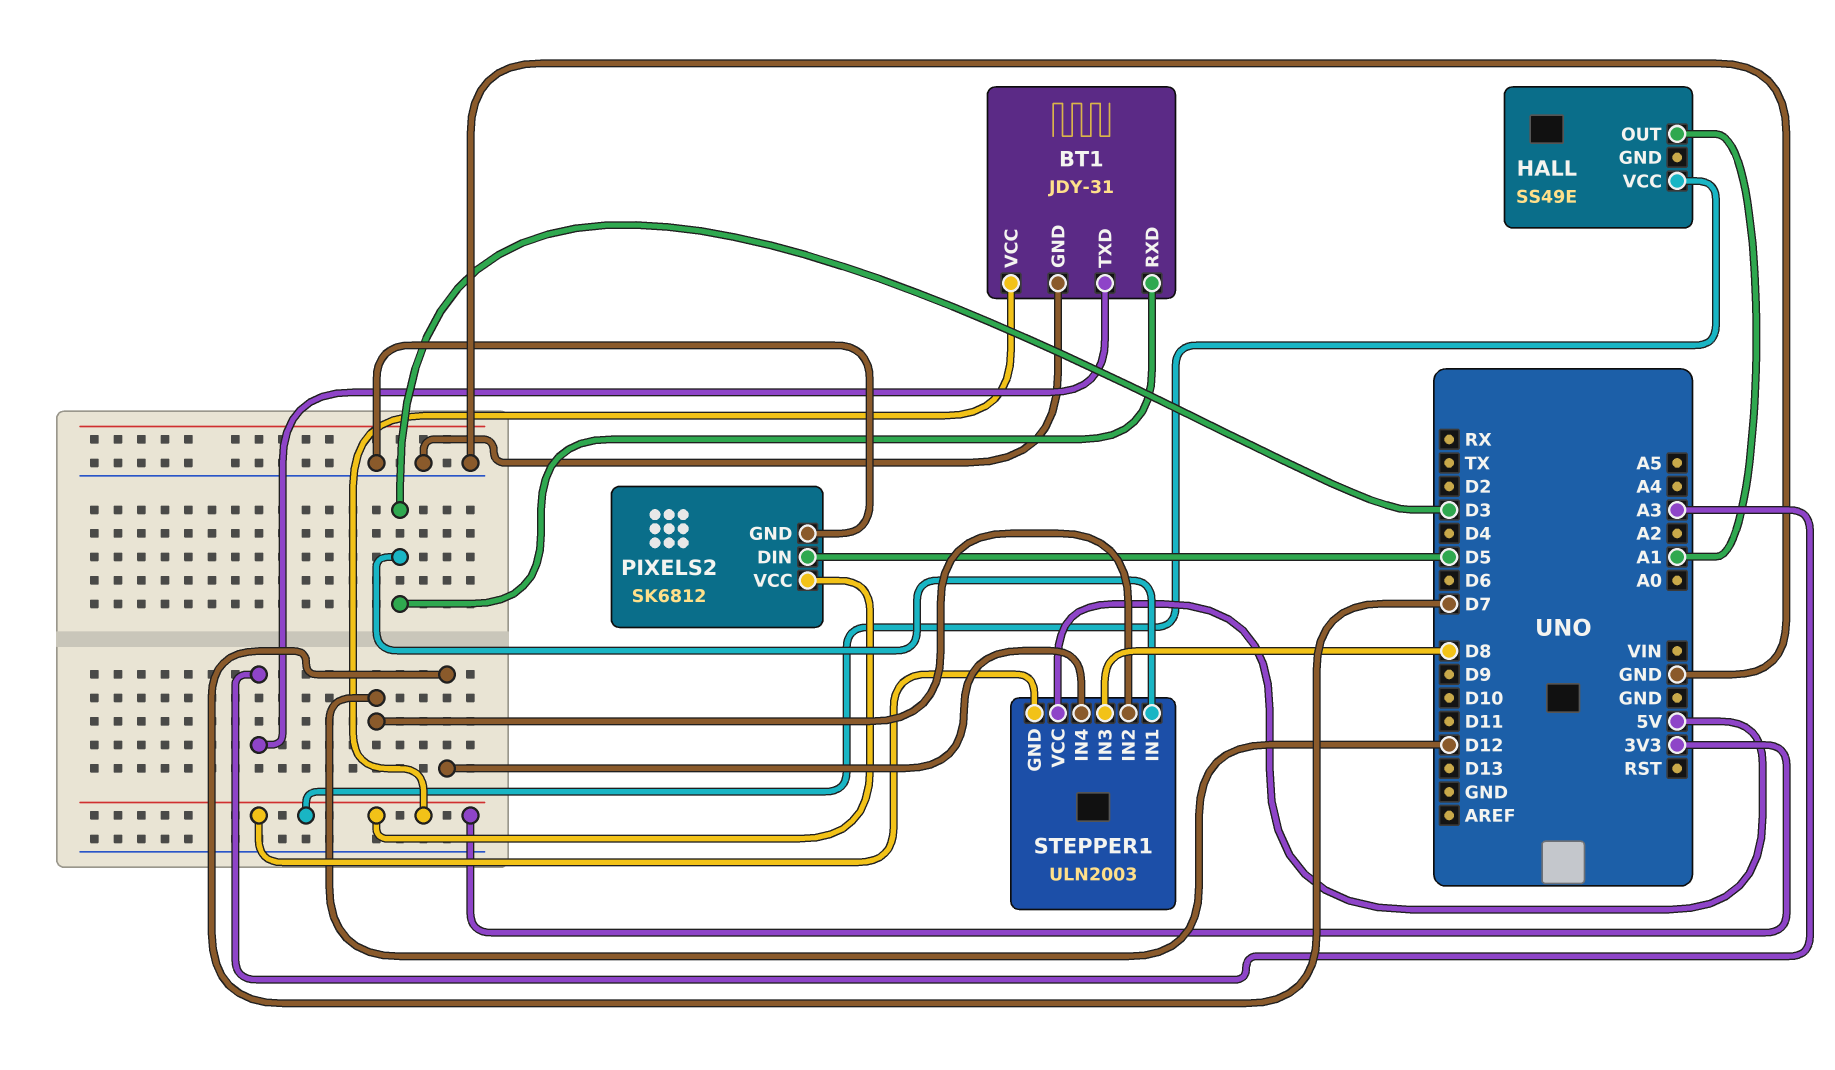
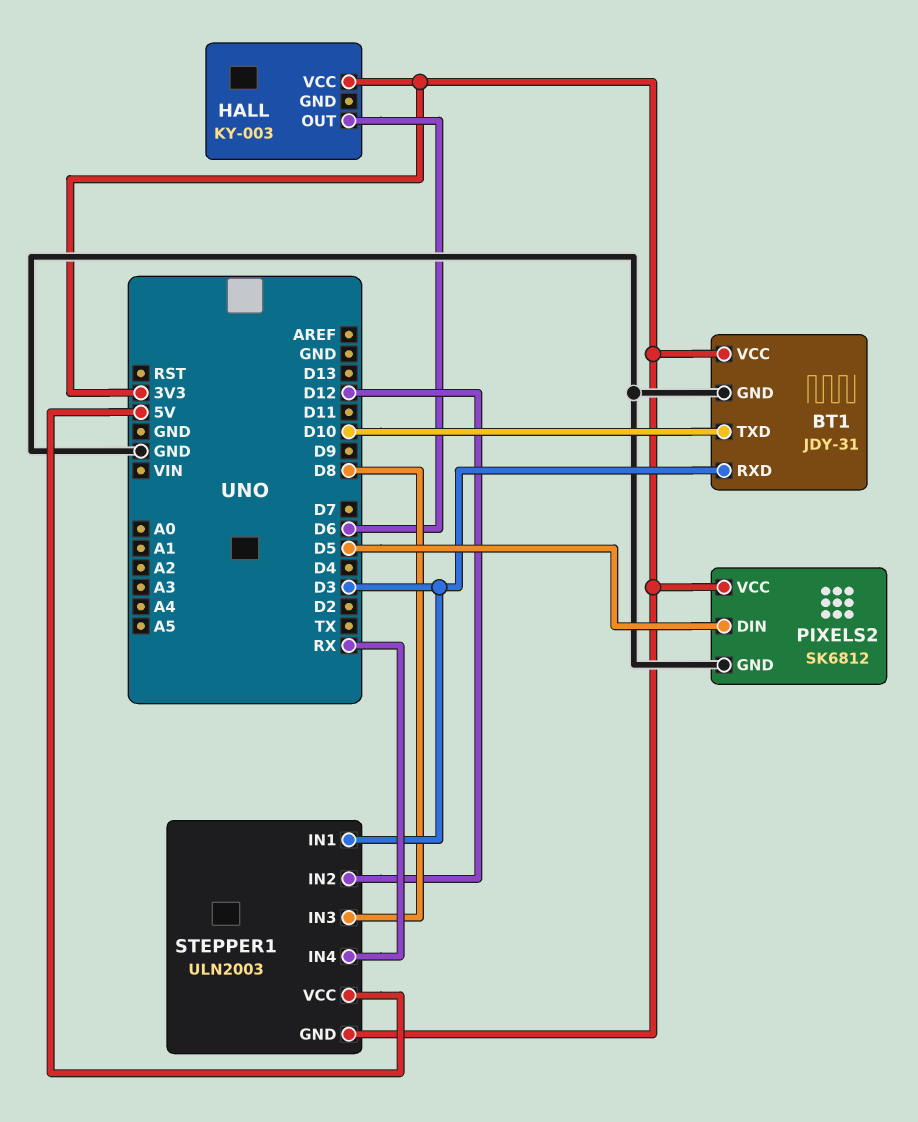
BT1 pin TXD: A3 -> D10
HALL: SS49E -> KY-003
HALL pin OUT: A1 -> D6
STEPPER1 pin IN4: D7 -> RX

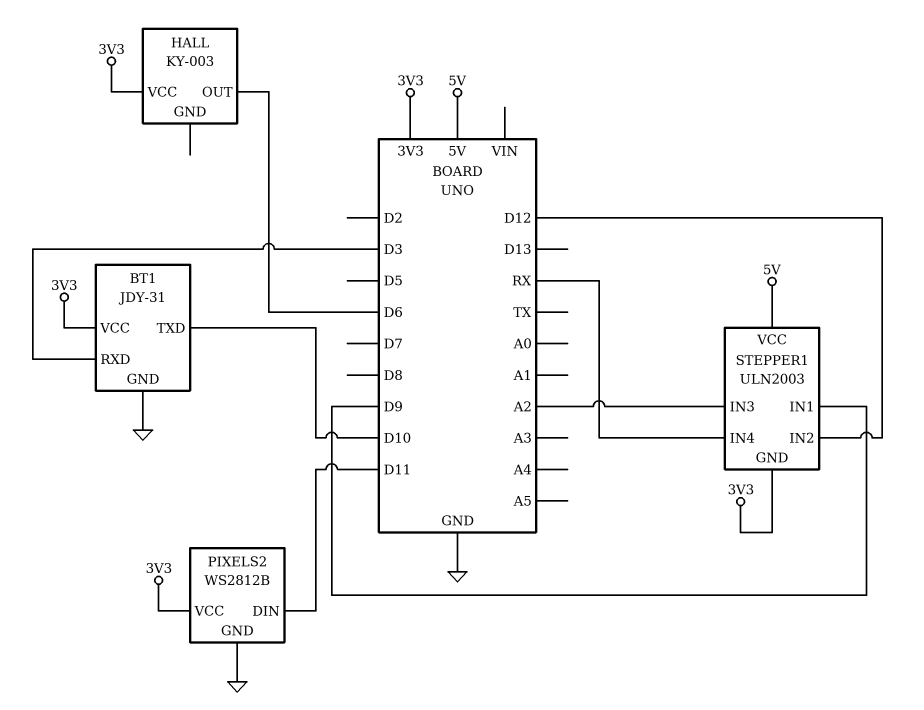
PIXELS2: SK6812 -> WS2812B
PIXELS2 pin DIN: D5 -> D11
STEPPER1 pin IN1: D3 -> D9
STEPPER1 pin IN3: D8 -> A2

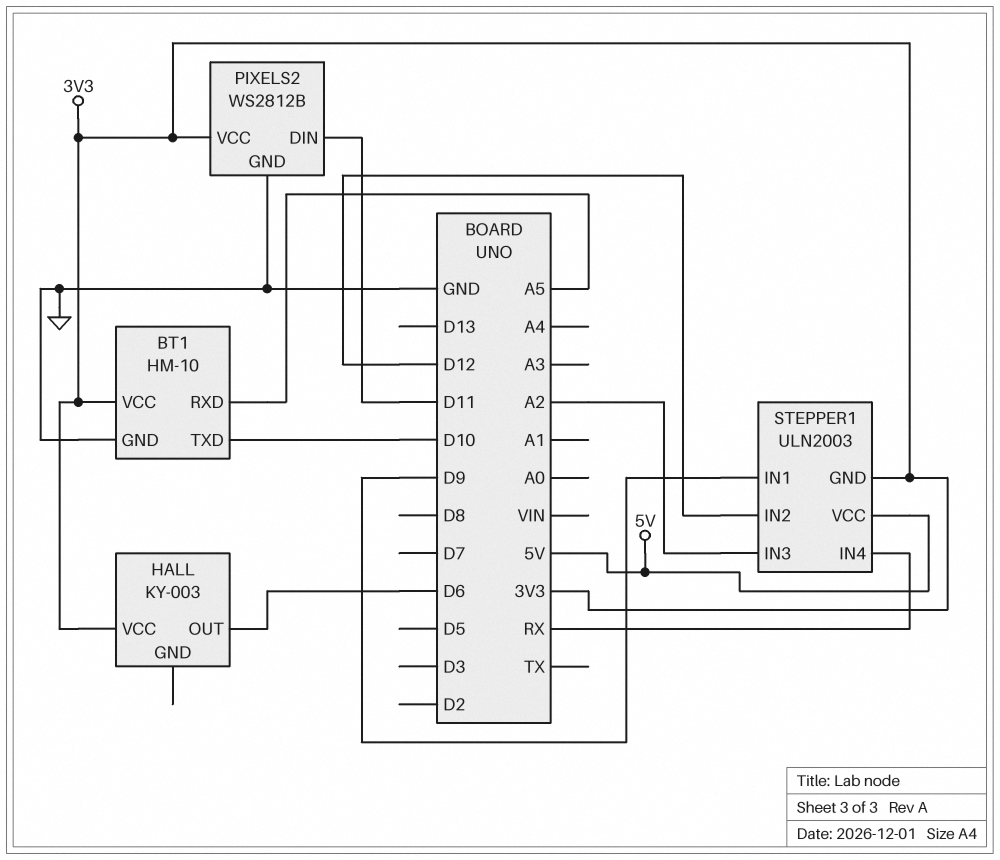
BT1: JDY-31 -> HM-10
BT1 pin RXD: D3 -> A5

